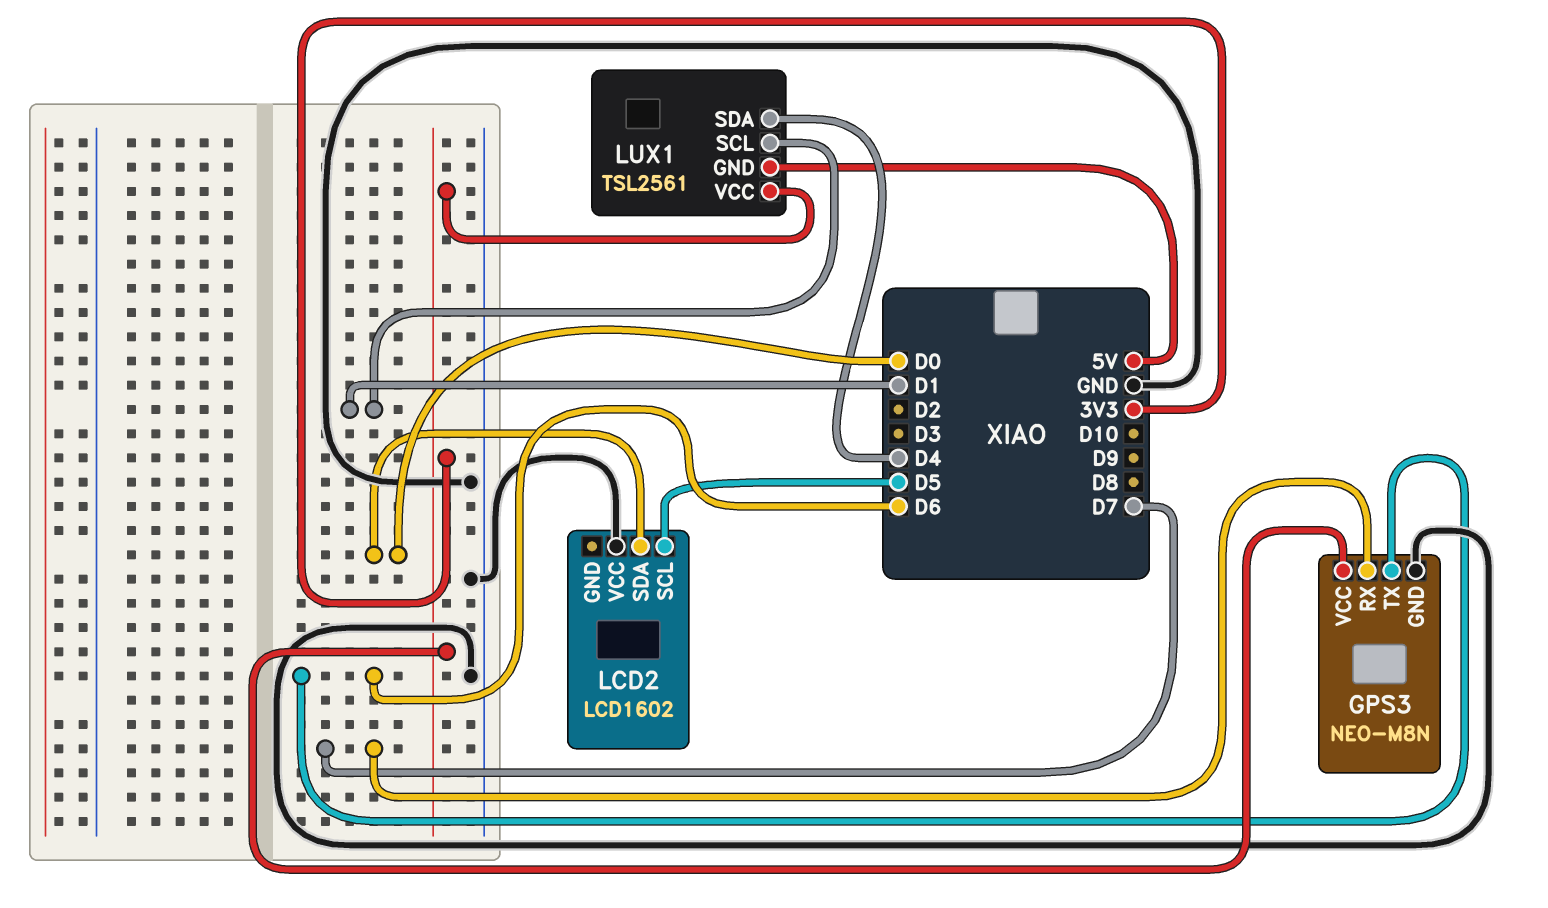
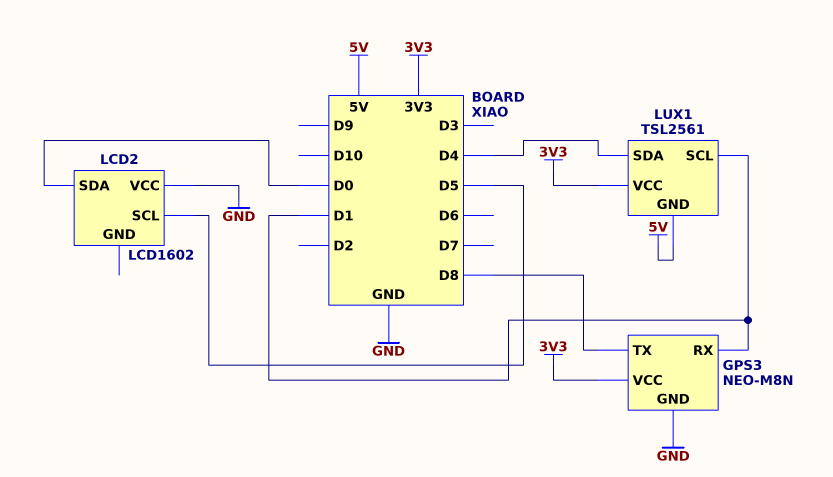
GPS3 pin RX: D7 -> D1
GPS3 pin TX: D6 -> D8

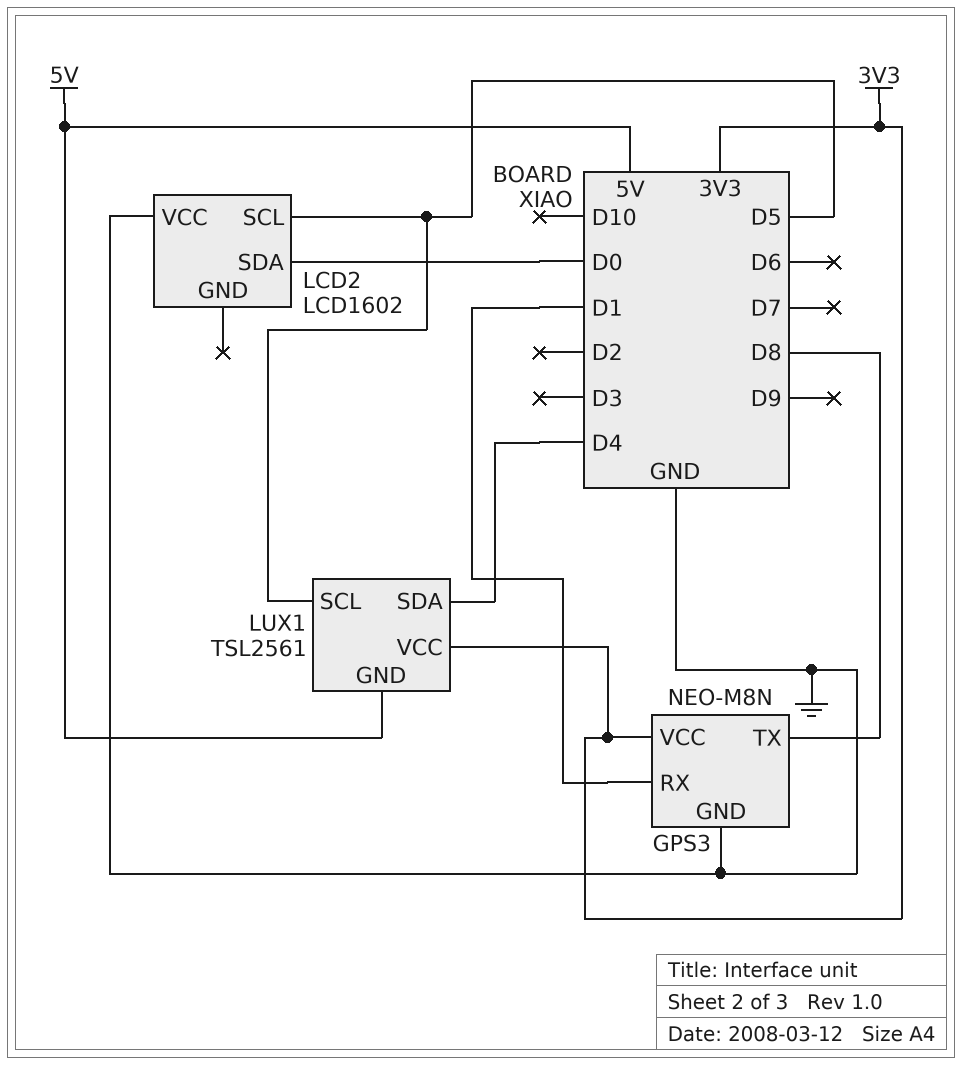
LUX1 pin SCL: D1 -> D5

